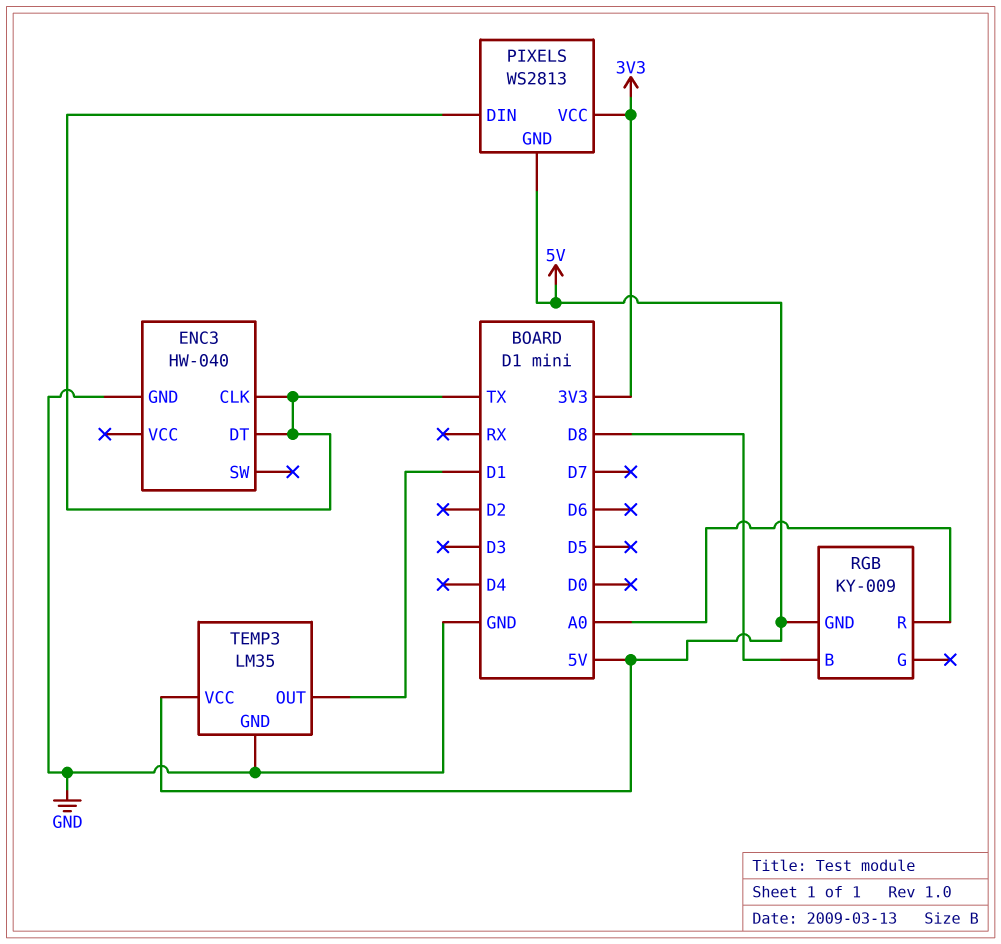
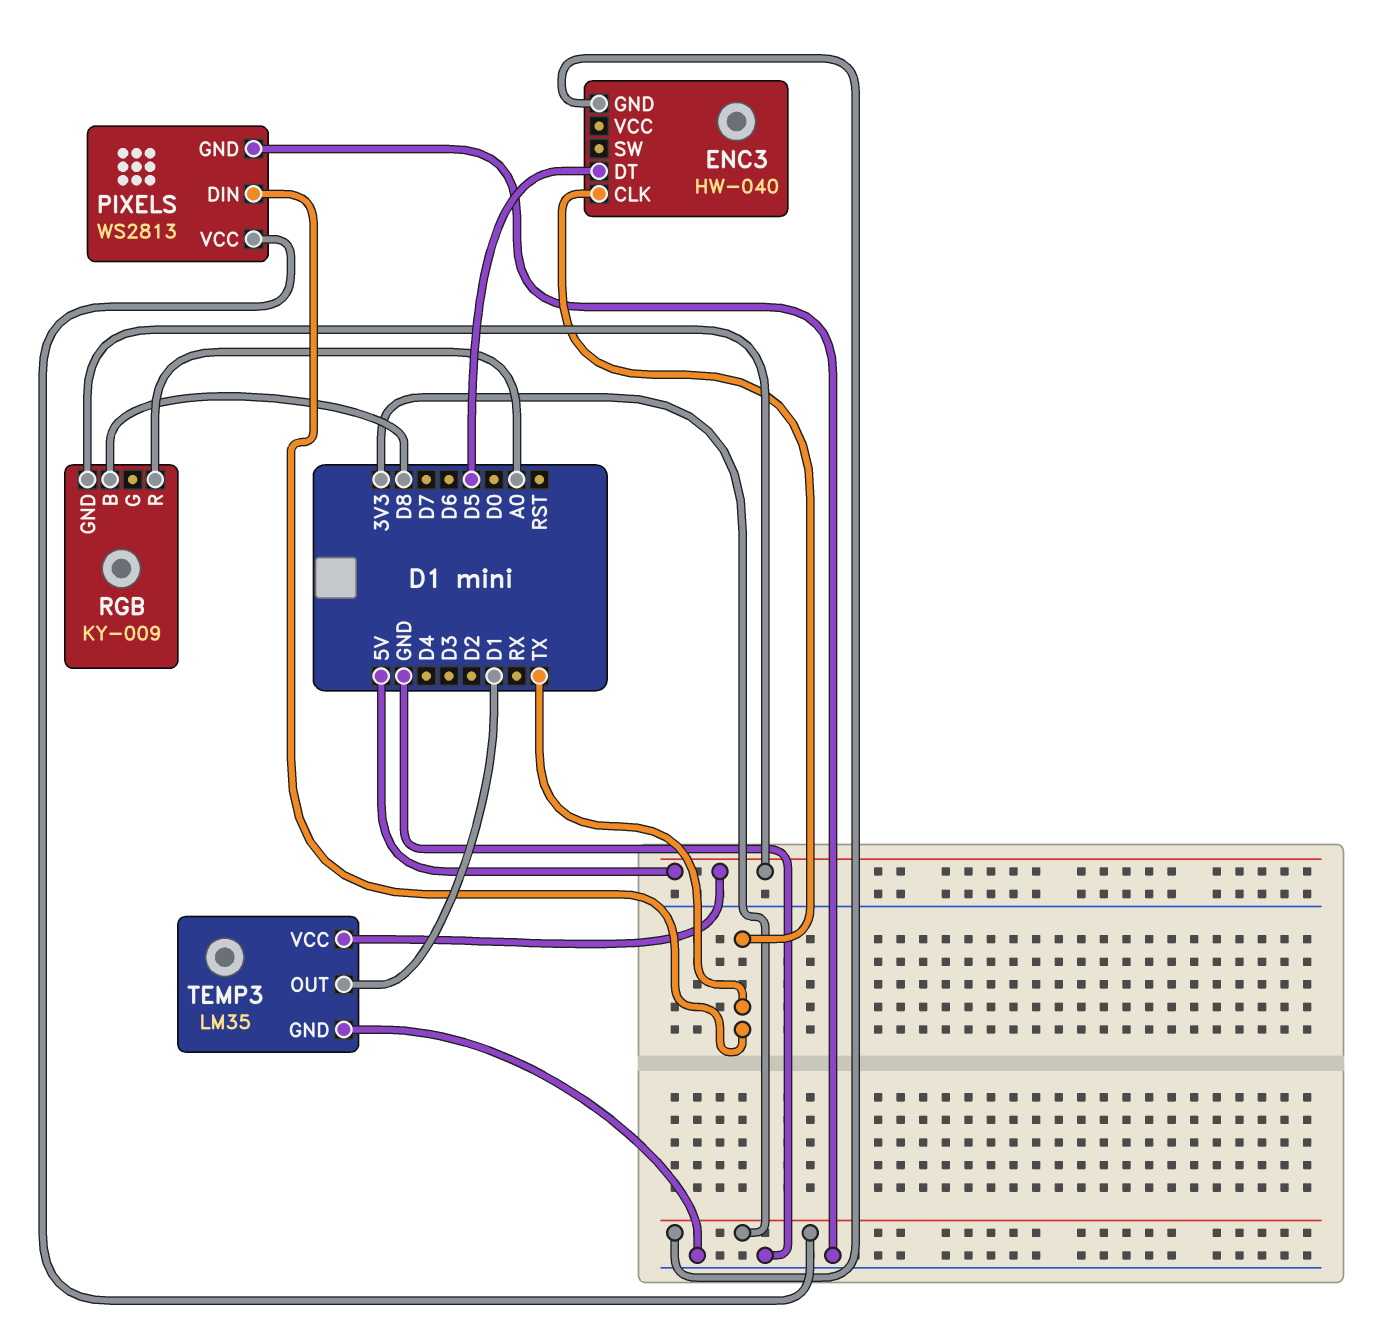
ENC3 pin DT: TX -> D5
ENC3 pin GND: GND -> 3V3
PIXELS pin GND: 5V -> GND

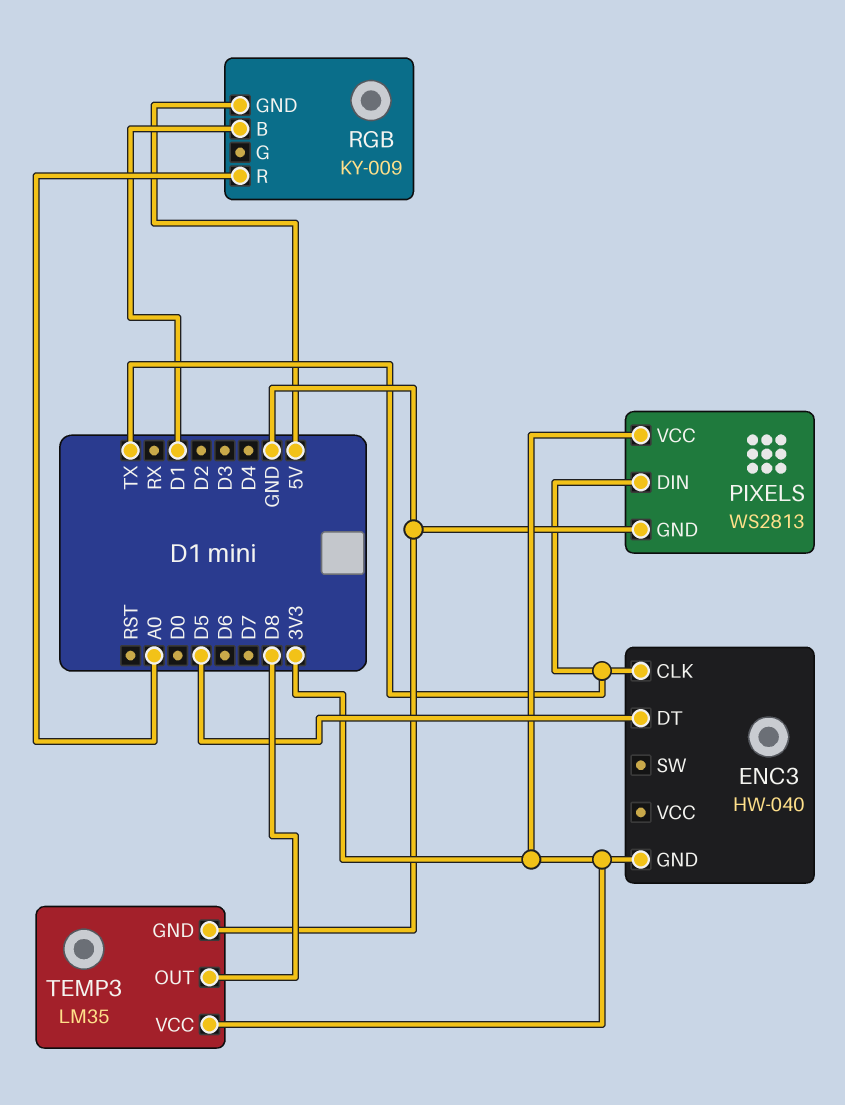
RGB pin B: D8 -> D1
TEMP3 pin OUT: D1 -> D8
TEMP3 pin VCC: 5V -> 3V3

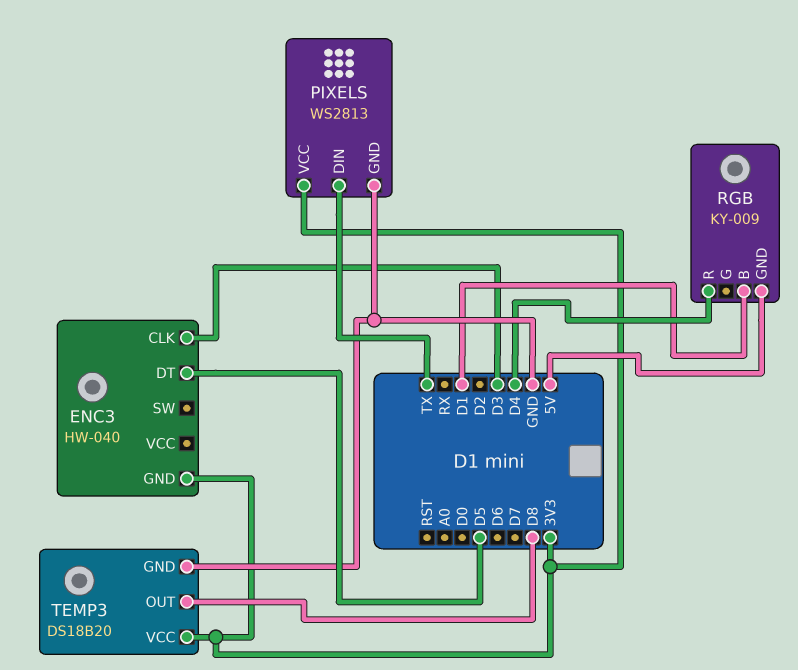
ENC3 pin CLK: TX -> D3
RGB pin R: A0 -> D4
TEMP3: LM35 -> DS18B20

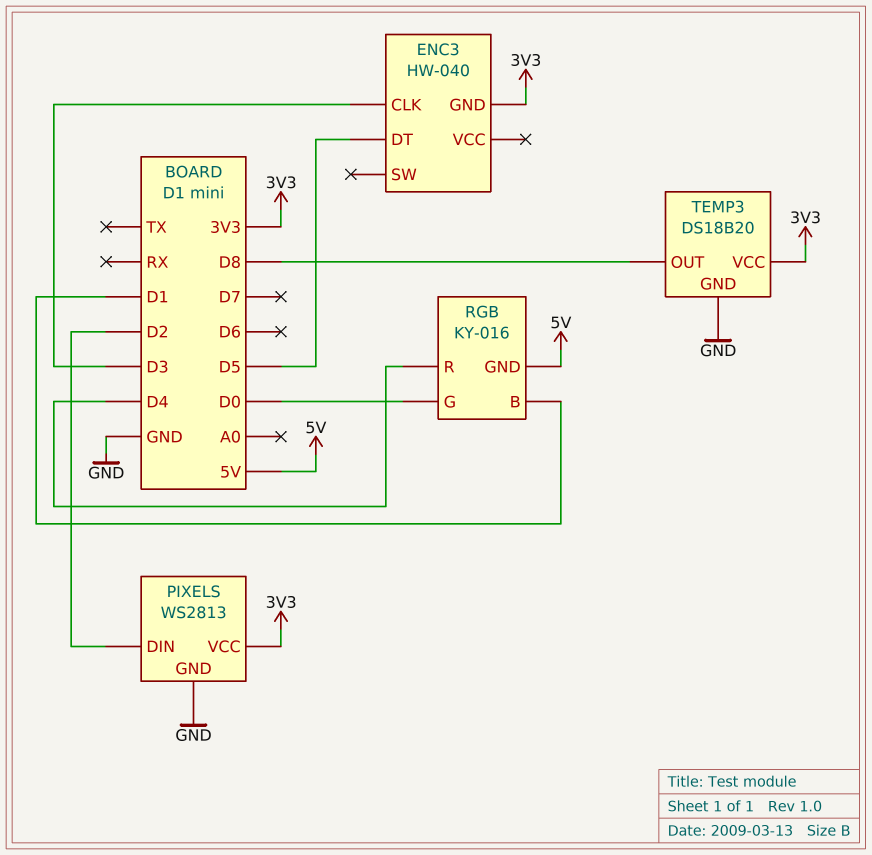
PIXELS pin DIN: TX -> D2
RGB: KY-009 -> KY-016
RGB pin G: none -> D0

